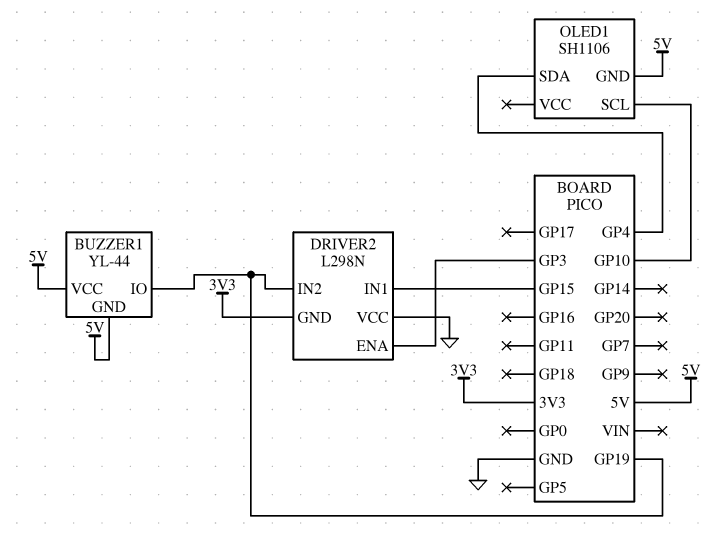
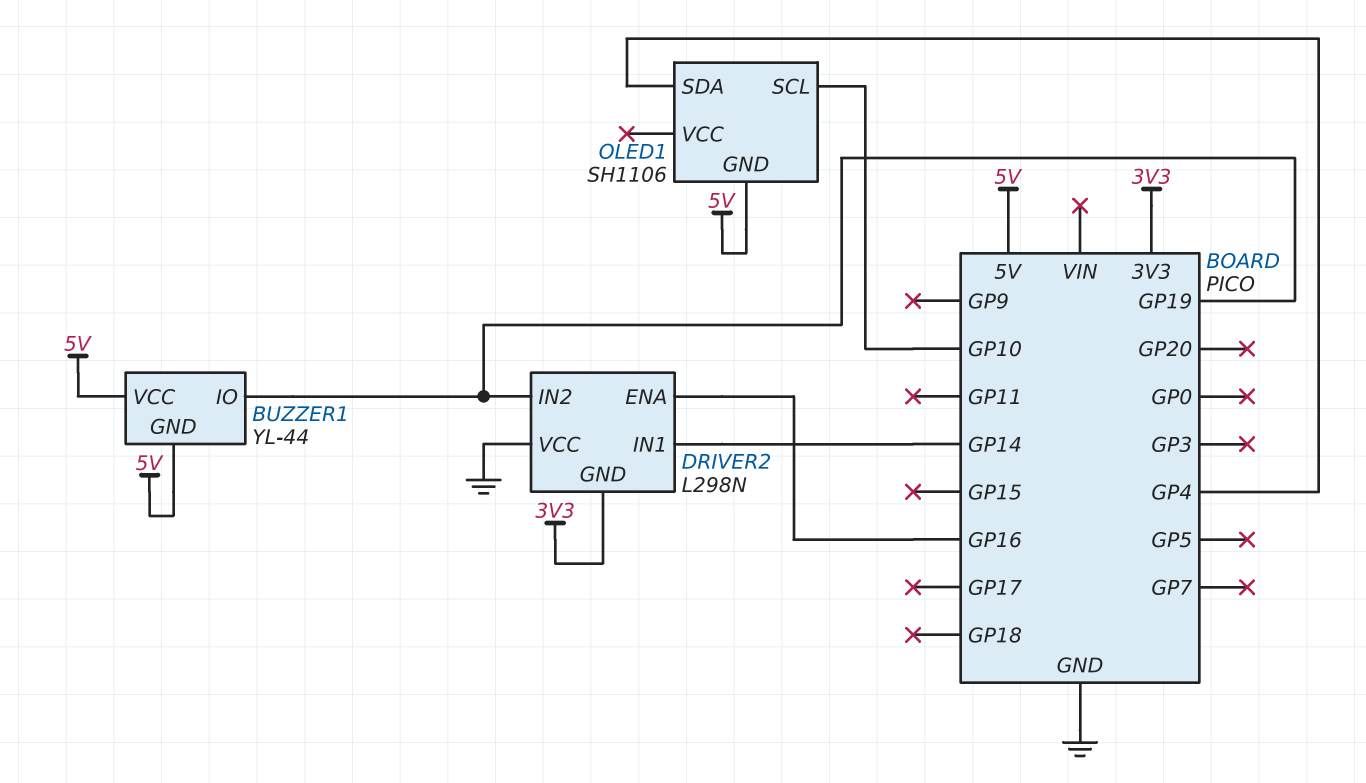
DRIVER2 pin ENA: GP3 -> GP16
DRIVER2 pin IN1: GP15 -> GP14

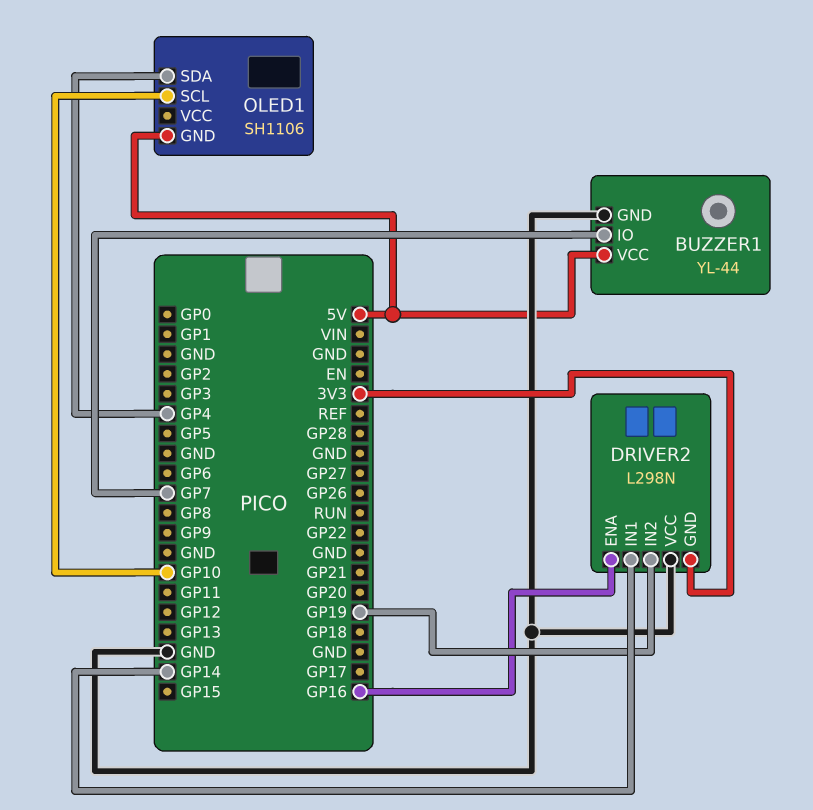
BUZZER1 pin GND: 5V -> GND
BUZZER1 pin IO: GP19 -> GP7

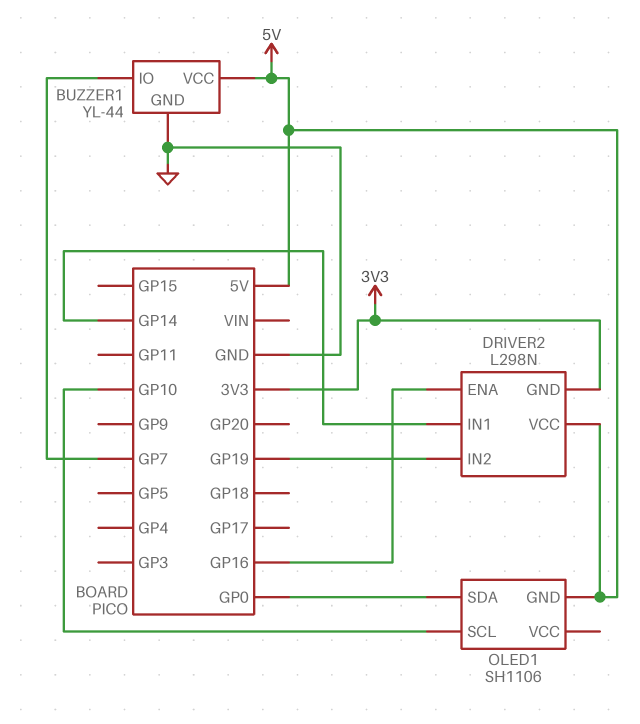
DRIVER2 pin VCC: GND -> 5V
OLED1 pin SDA: GP4 -> GP0

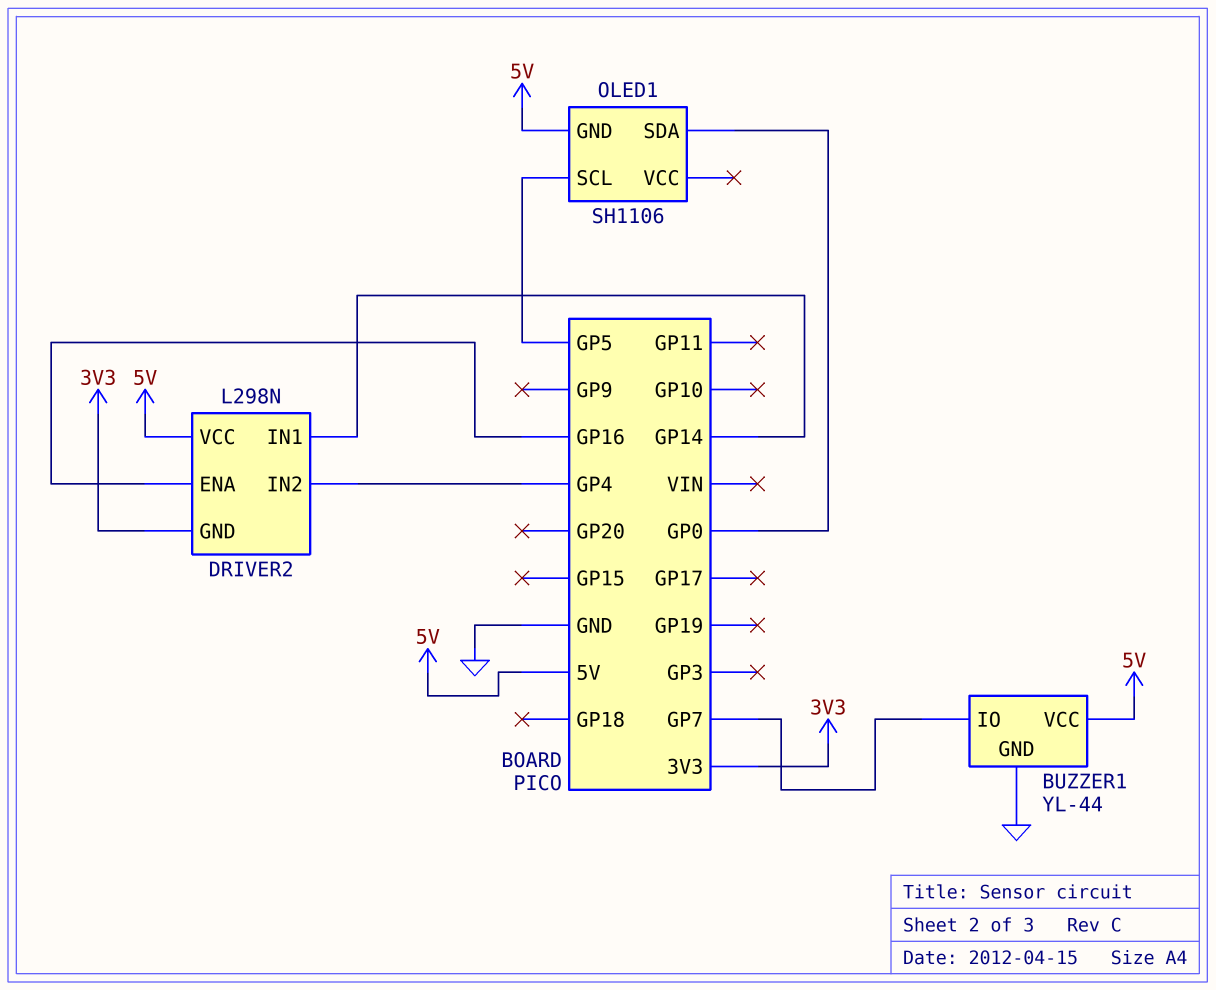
DRIVER2 pin IN2: GP19 -> GP4
OLED1 pin SCL: GP10 -> GP5

